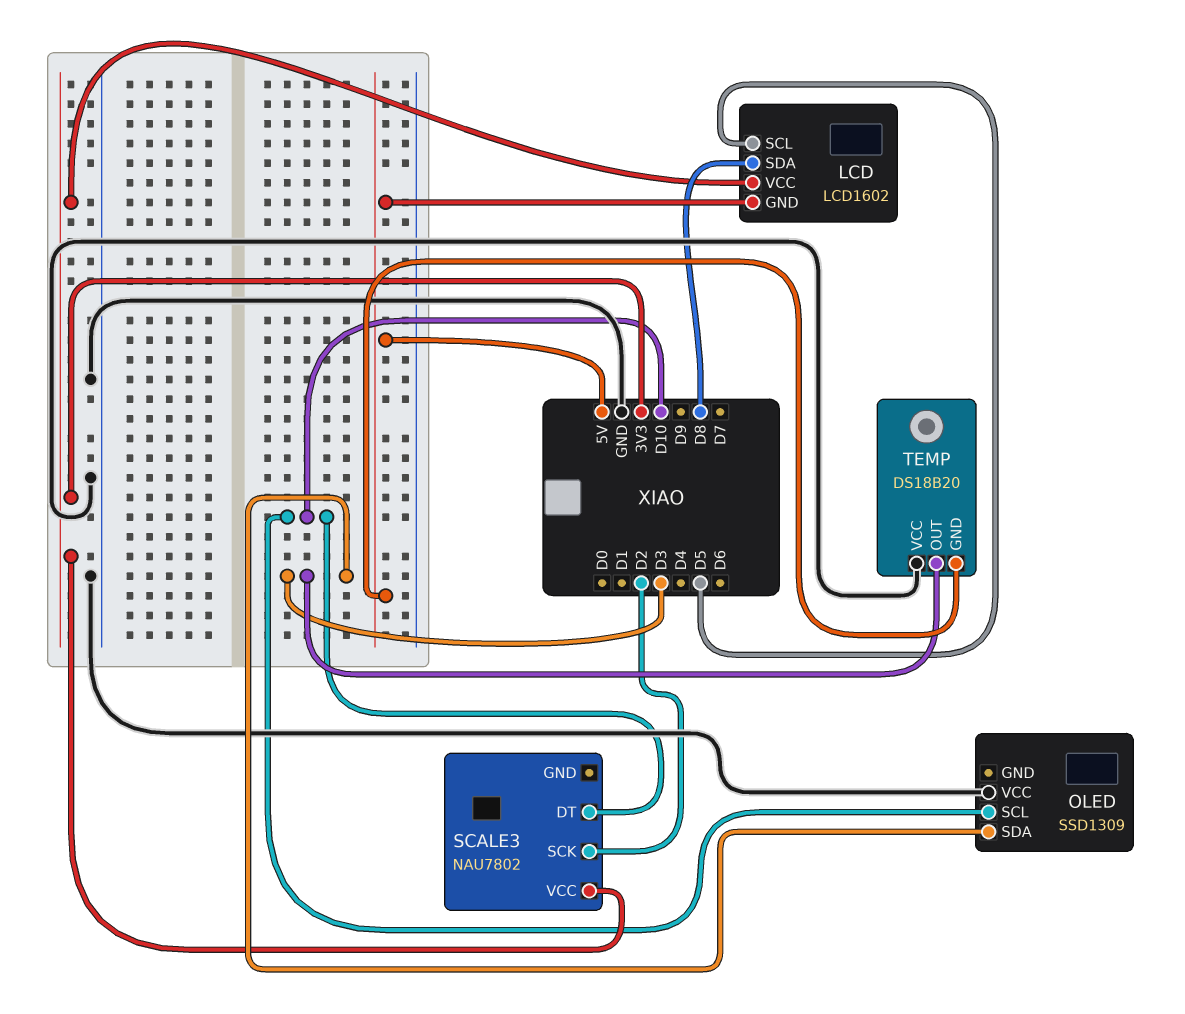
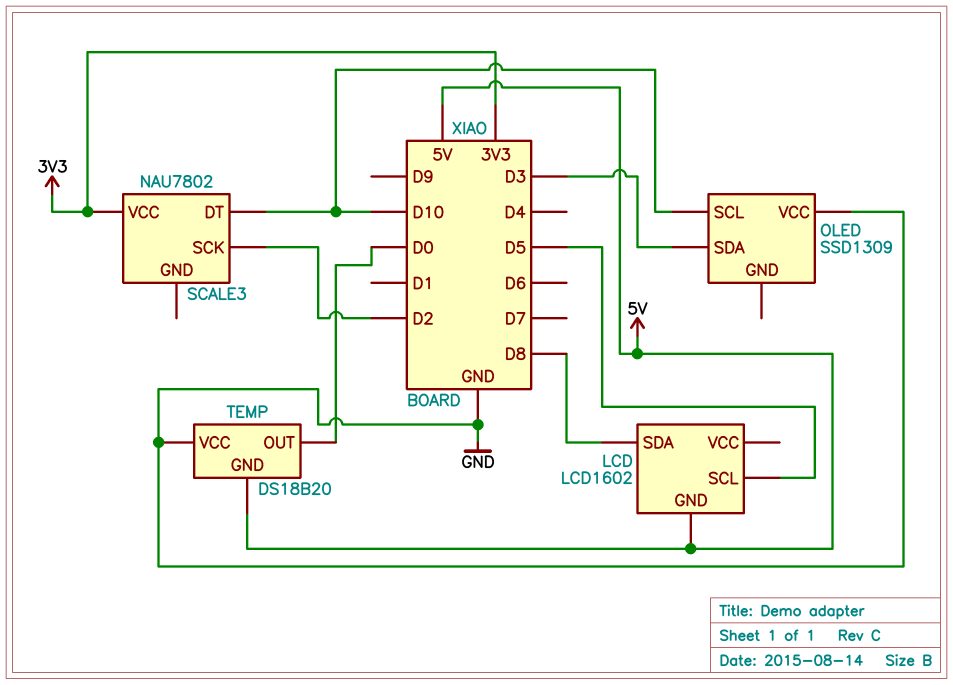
LCD pin VCC: 3V3 -> none
TEMP pin OUT: D3 -> D0

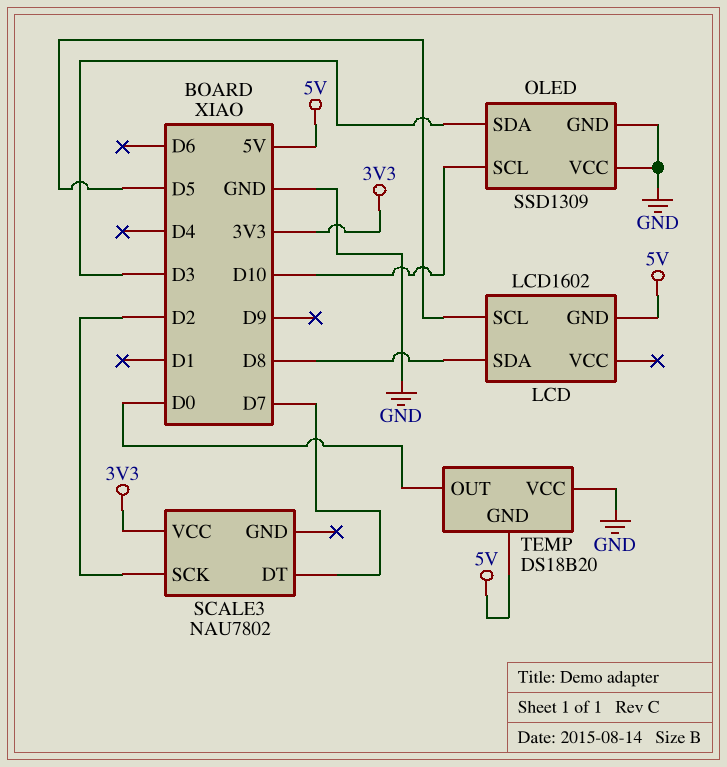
OLED pin GND: none -> GND
SCALE3 pin DT: D10 -> D7

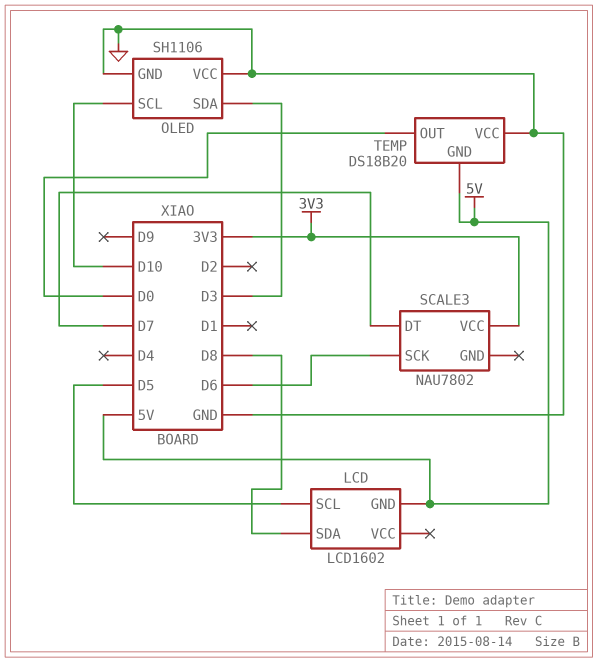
OLED: SSD1309 -> SH1106
SCALE3 pin SCK: D2 -> D6

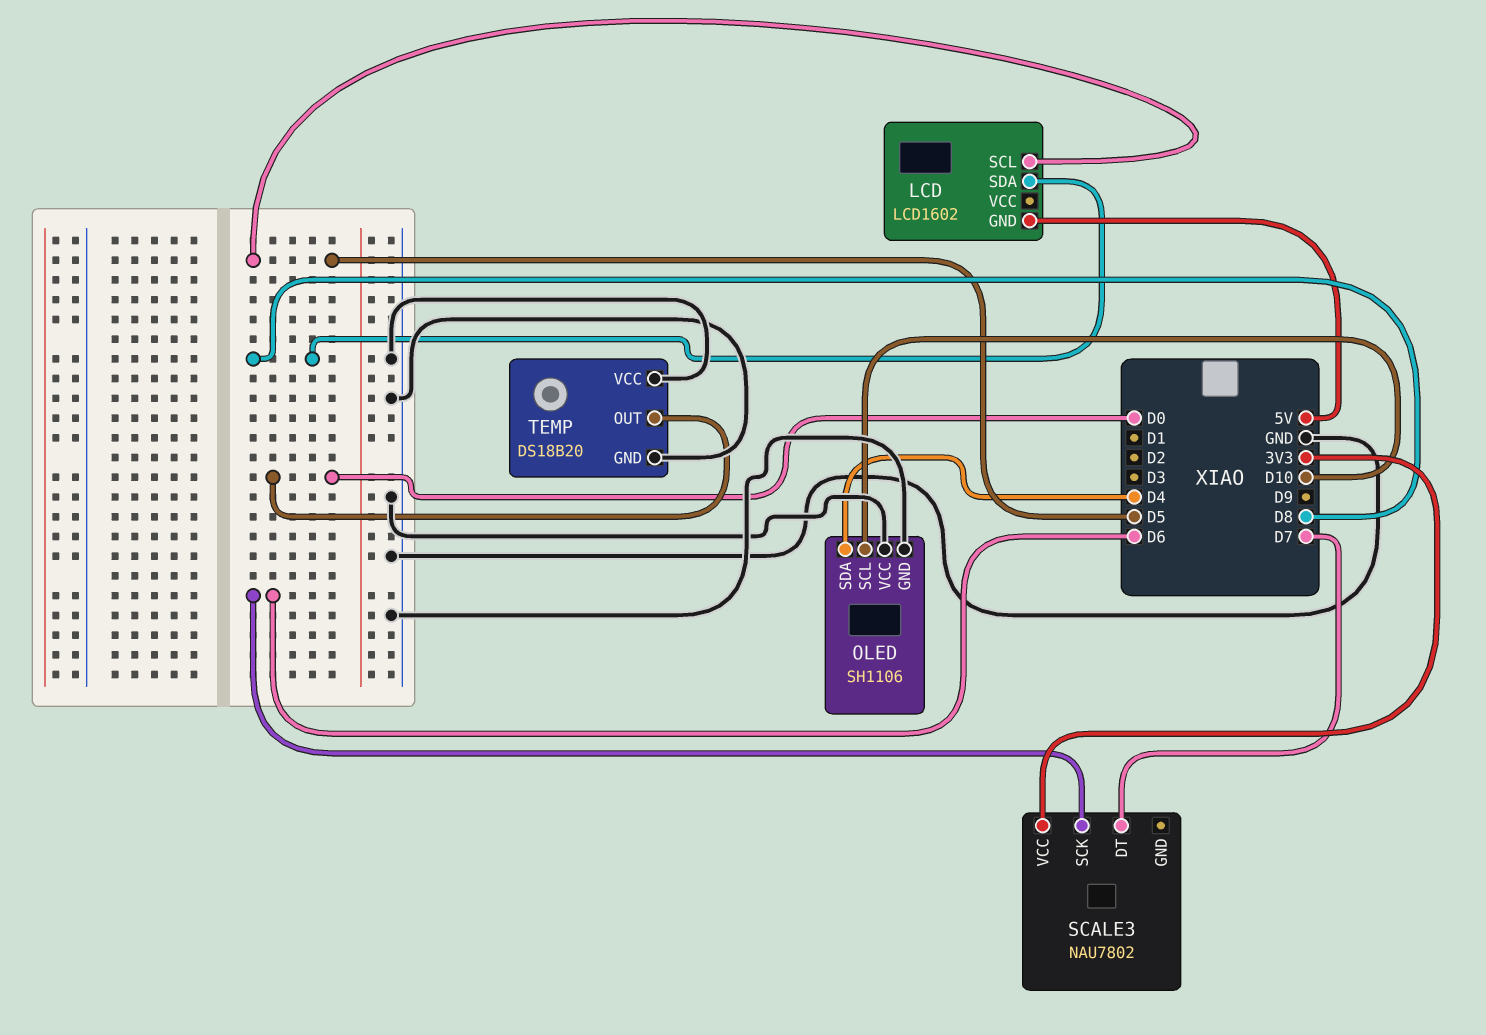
OLED pin SDA: D3 -> D4
TEMP pin GND: 5V -> GND

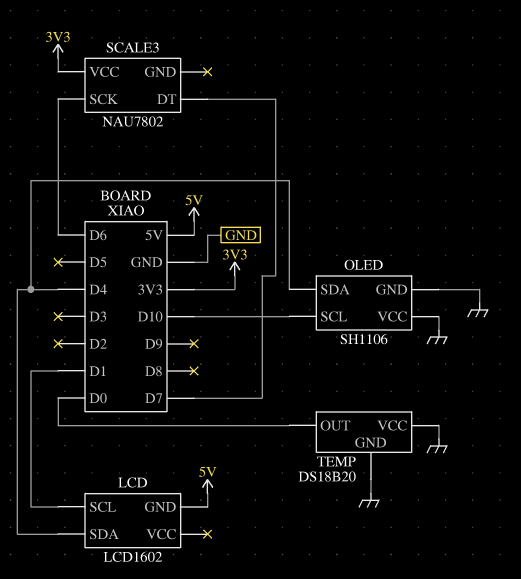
LCD pin SCL: D5 -> D1
LCD pin SDA: D8 -> D4

